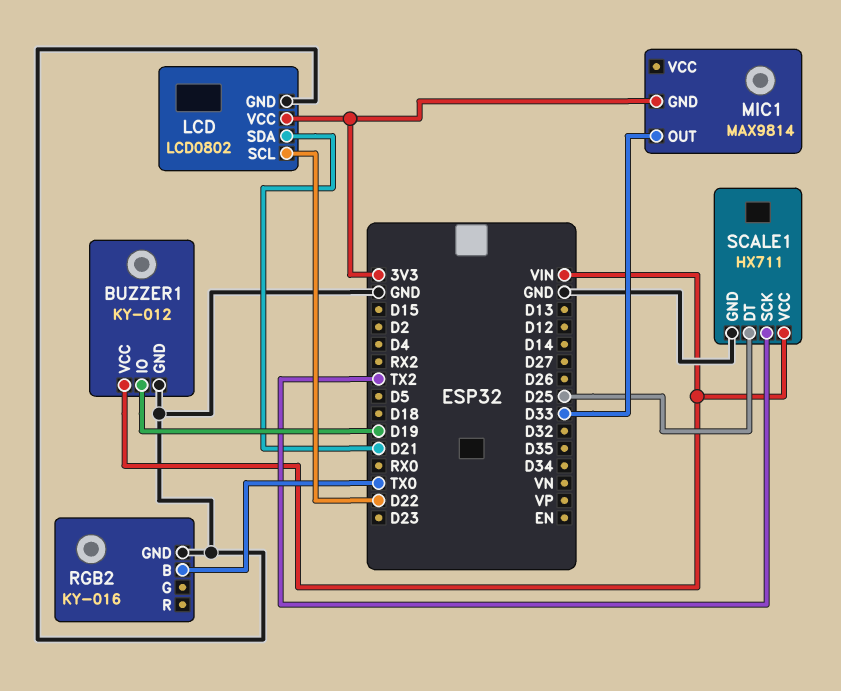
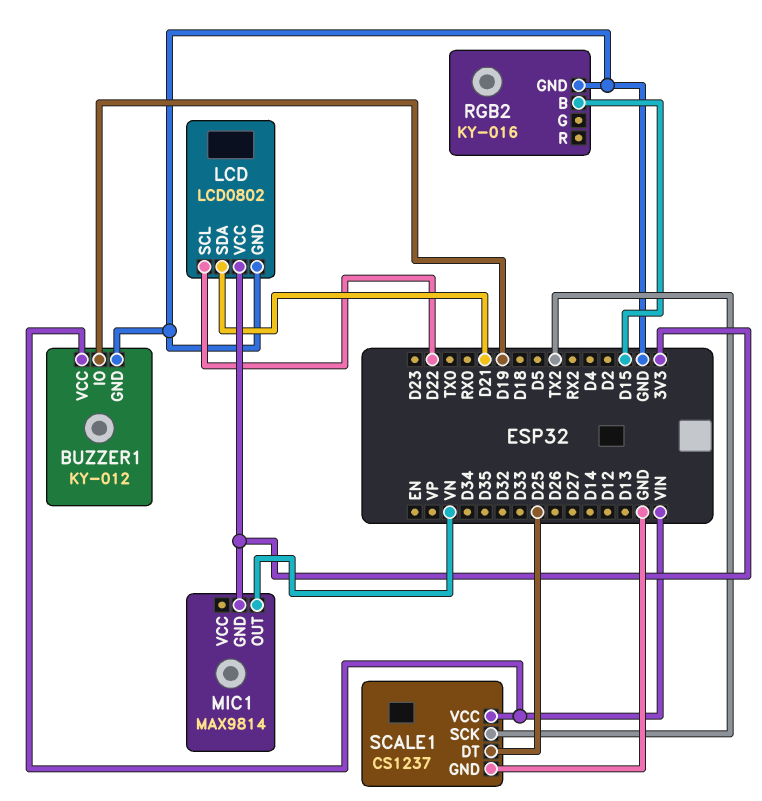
MIC1 pin OUT: D33 -> VN
RGB2 pin B: TX0 -> D15
SCALE1: HX711 -> CS1237

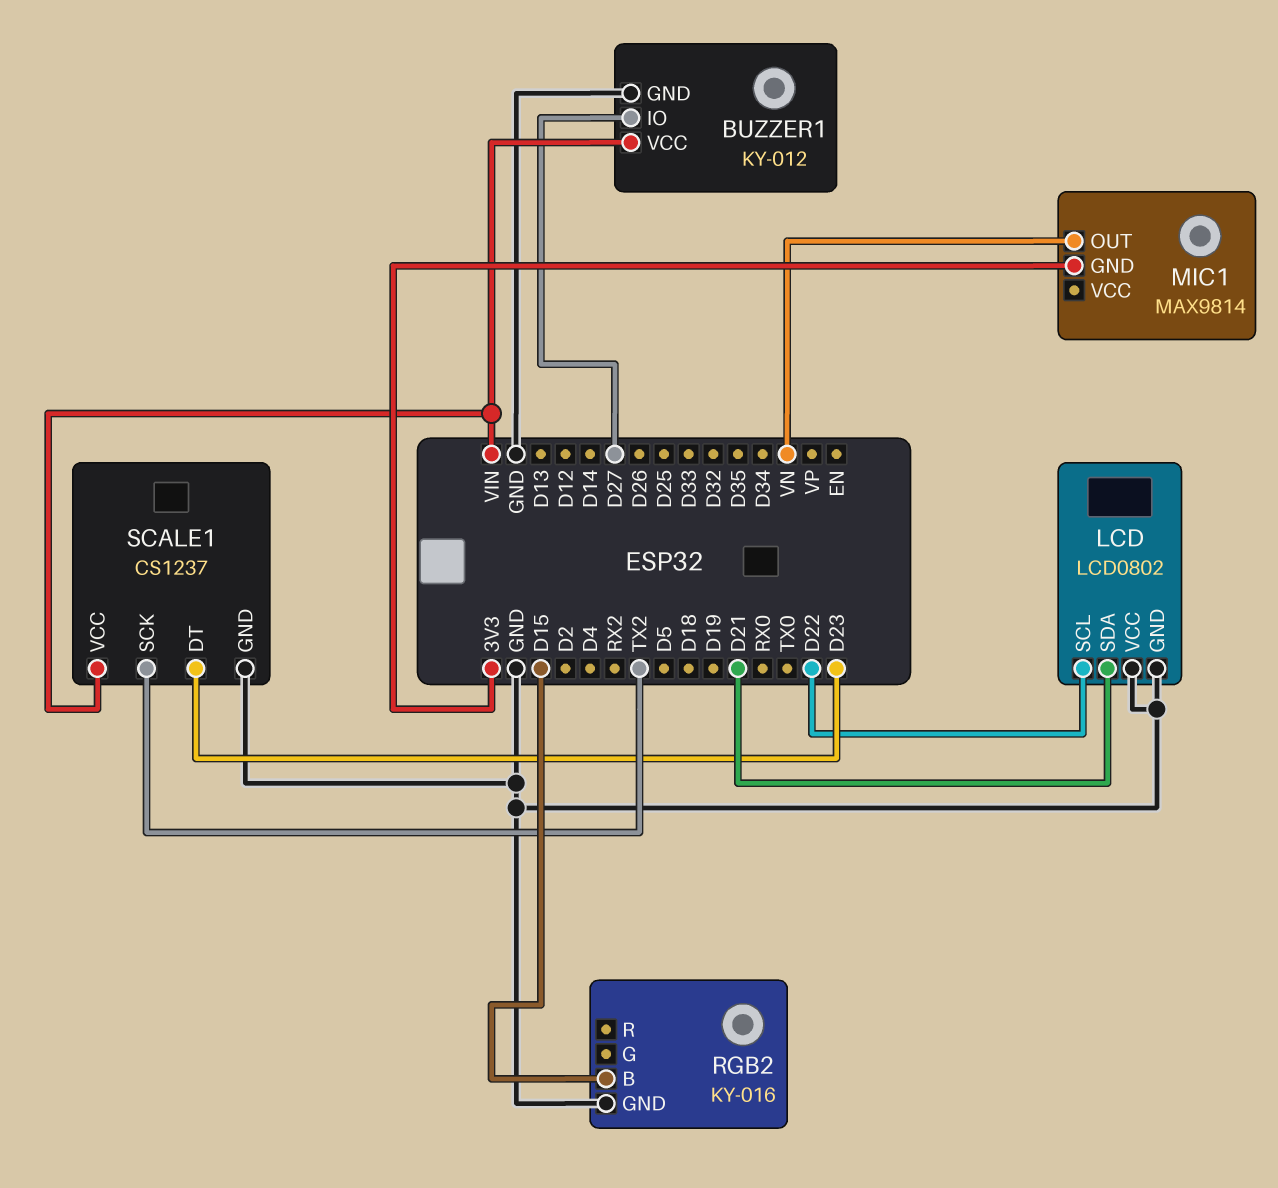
BUZZER1 pin IO: D19 -> D27
LCD pin VCC: 3V3 -> GND
SCALE1 pin DT: D25 -> D23

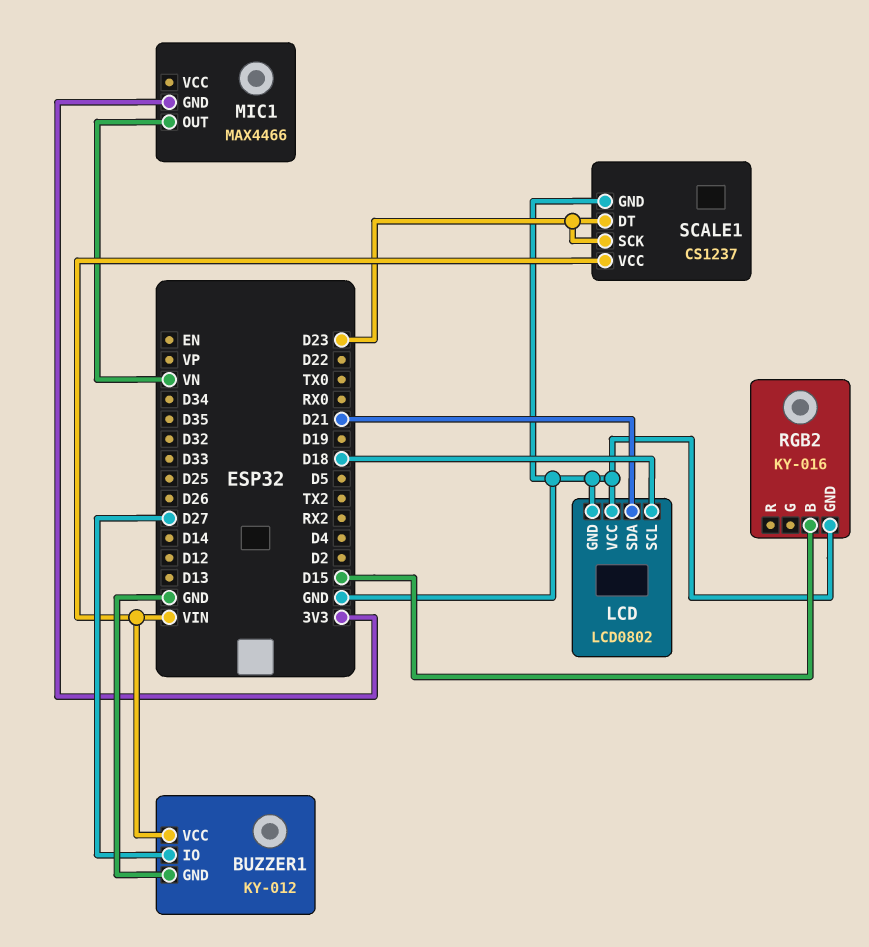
LCD pin SCL: D22 -> D18
MIC1: MAX9814 -> MAX4466
SCALE1 pin SCK: TX2 -> D23

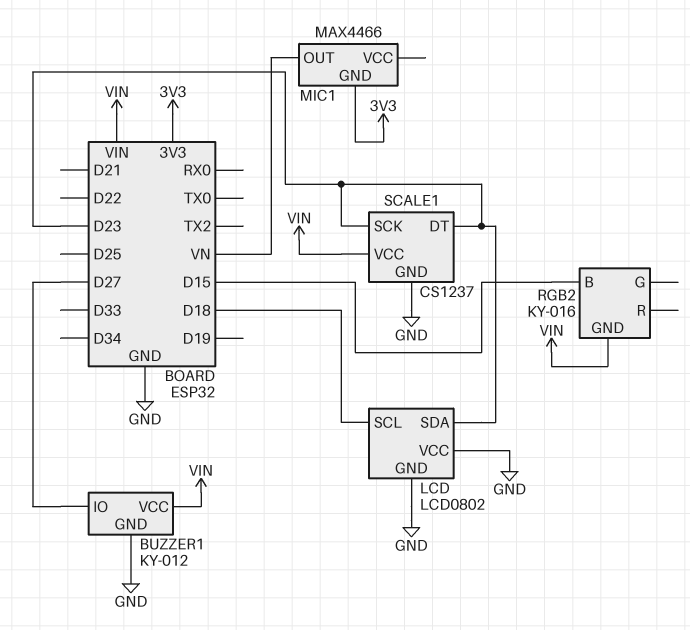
LCD pin SDA: D21 -> D23
RGB2 pin GND: GND -> VIN

